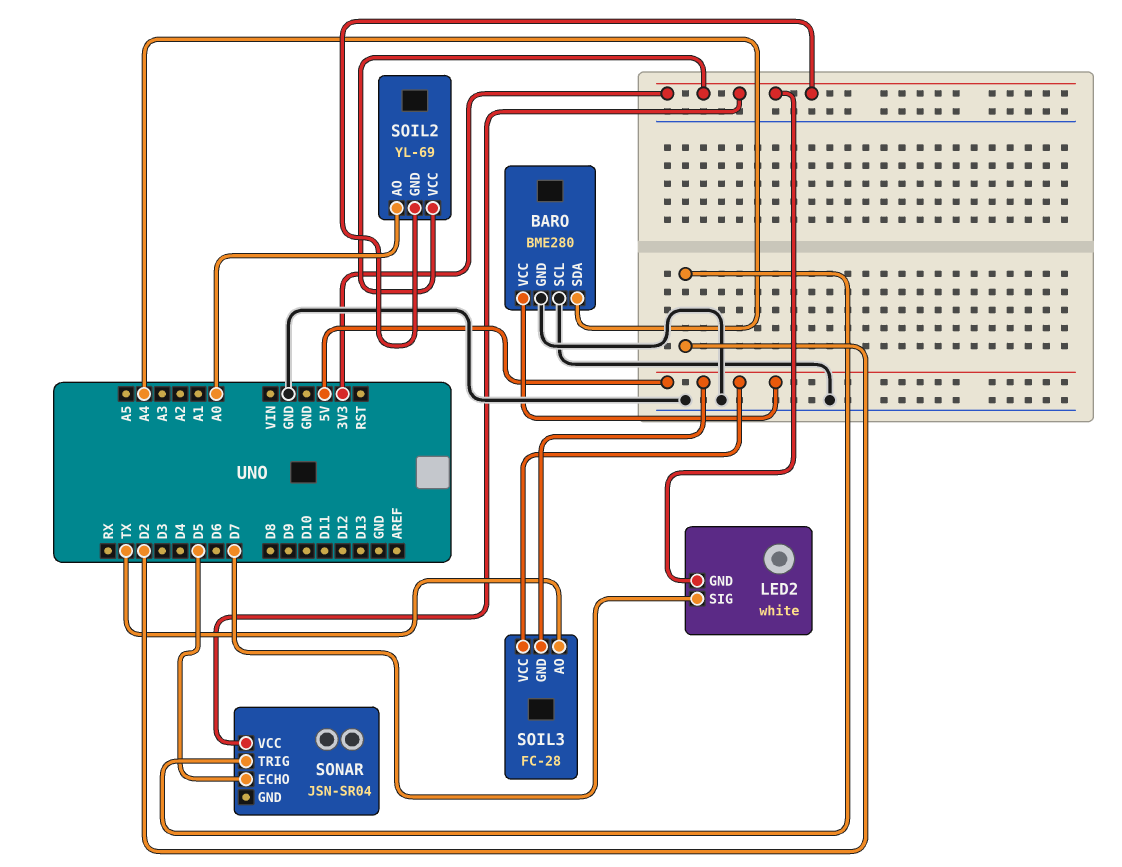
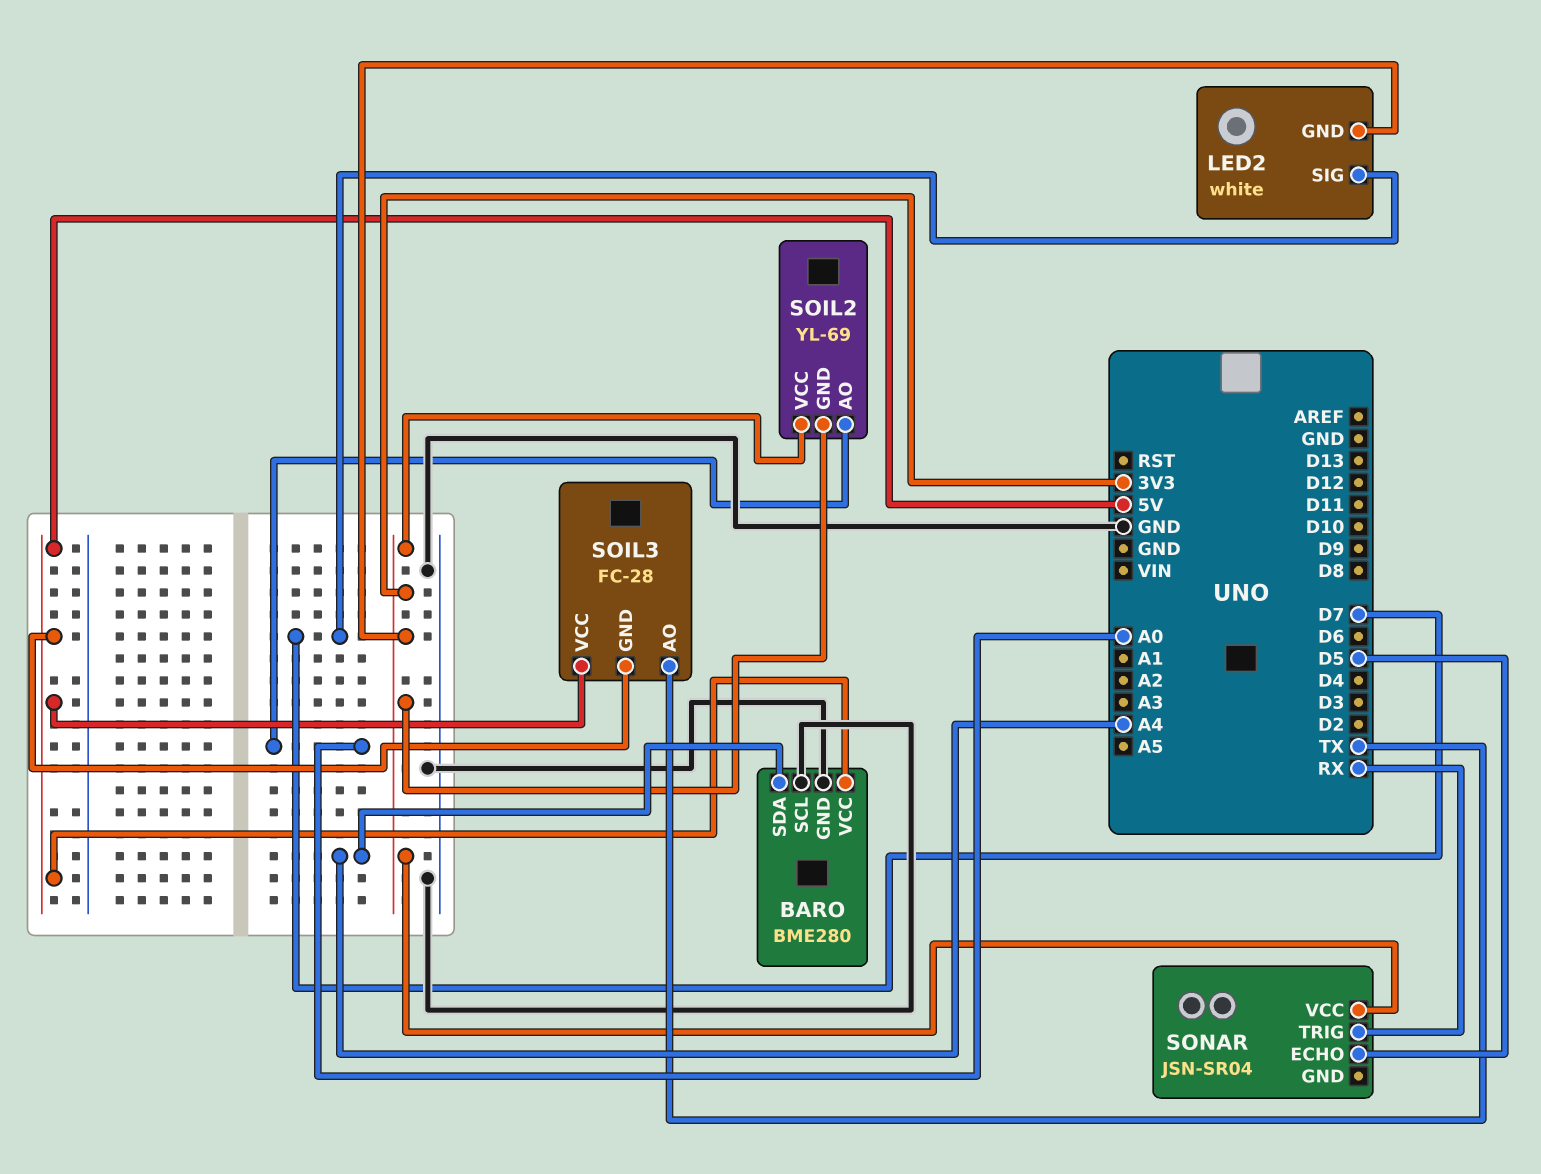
SONAR pin TRIG: D2 -> RX

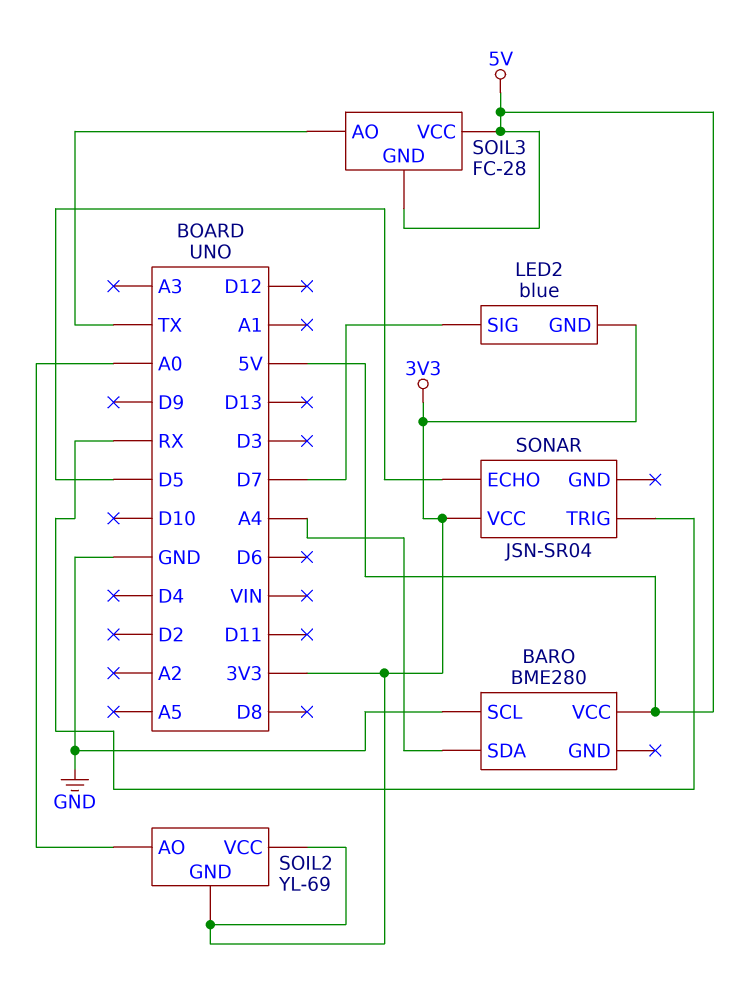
BARO pin GND: GND -> none
LED2: white -> blue

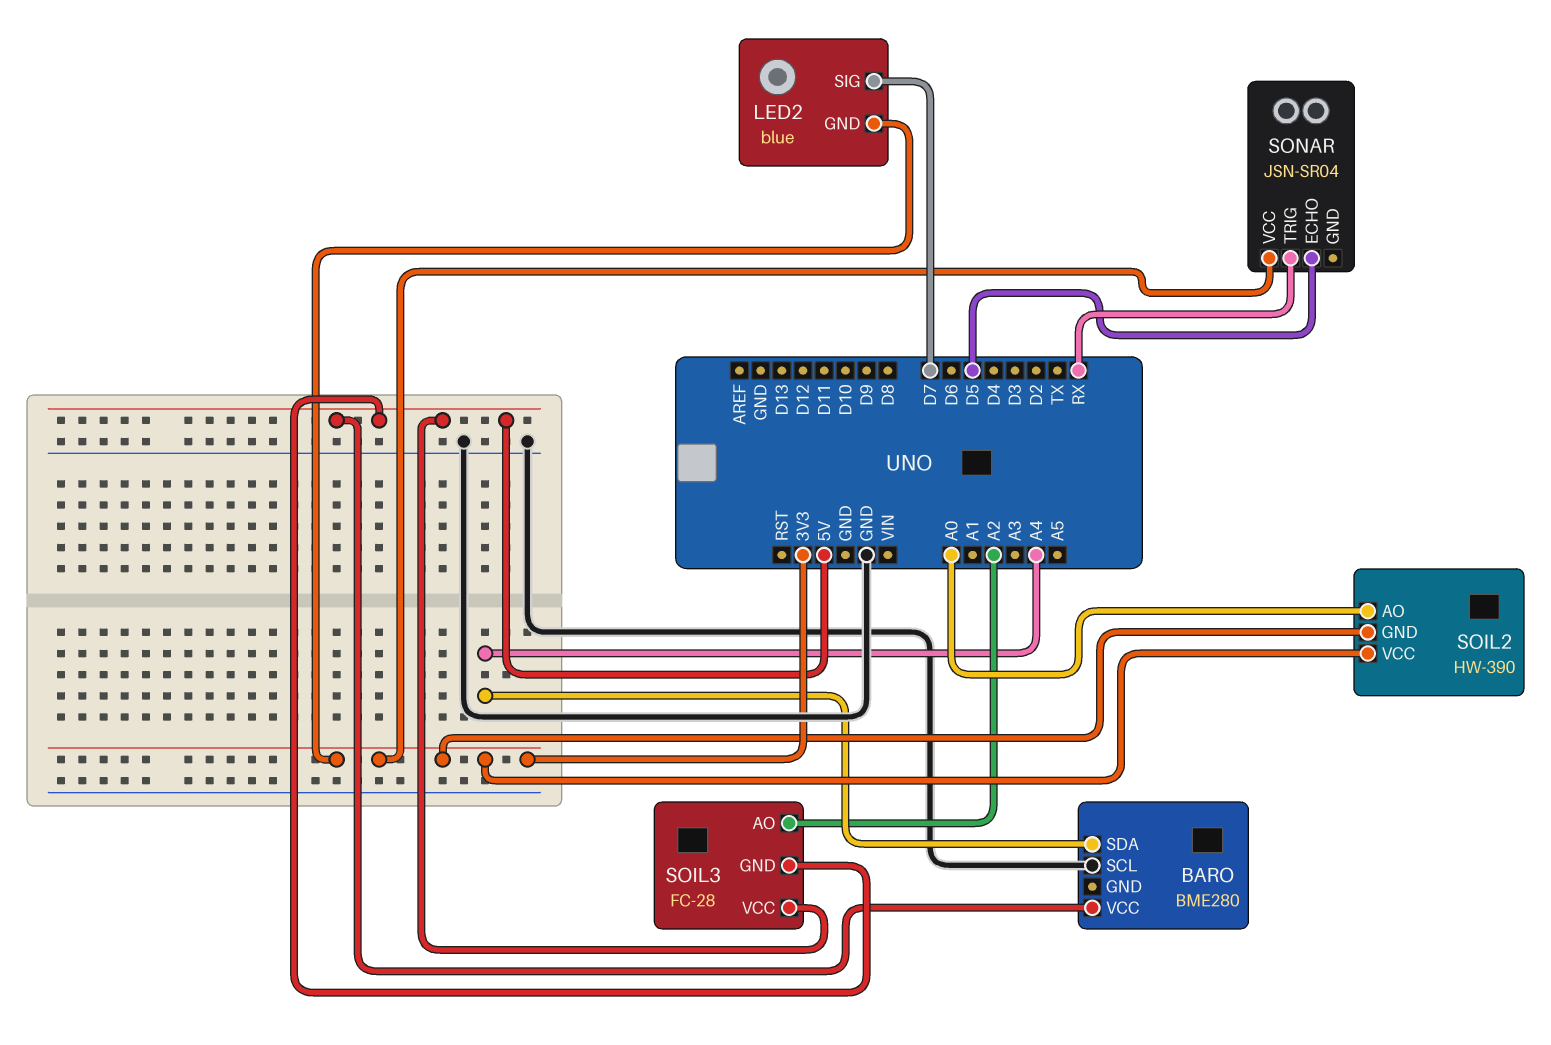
SOIL2: YL-69 -> HW-390
SOIL3 pin AO: TX -> A2

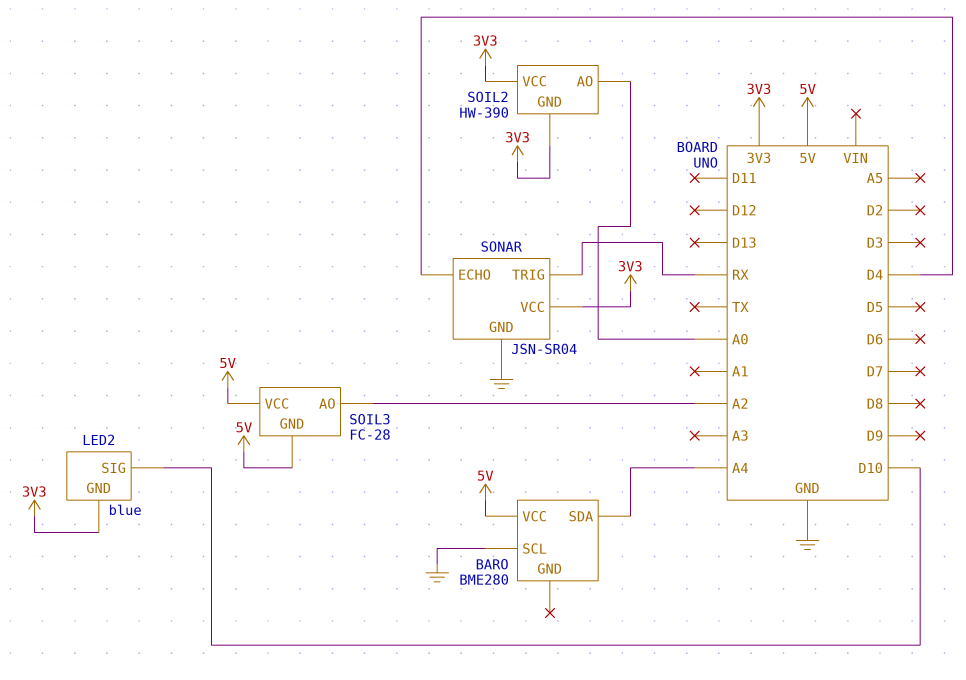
LED2 pin SIG: D7 -> D10
SONAR pin ECHO: D5 -> D4
SONAR pin GND: none -> GND

